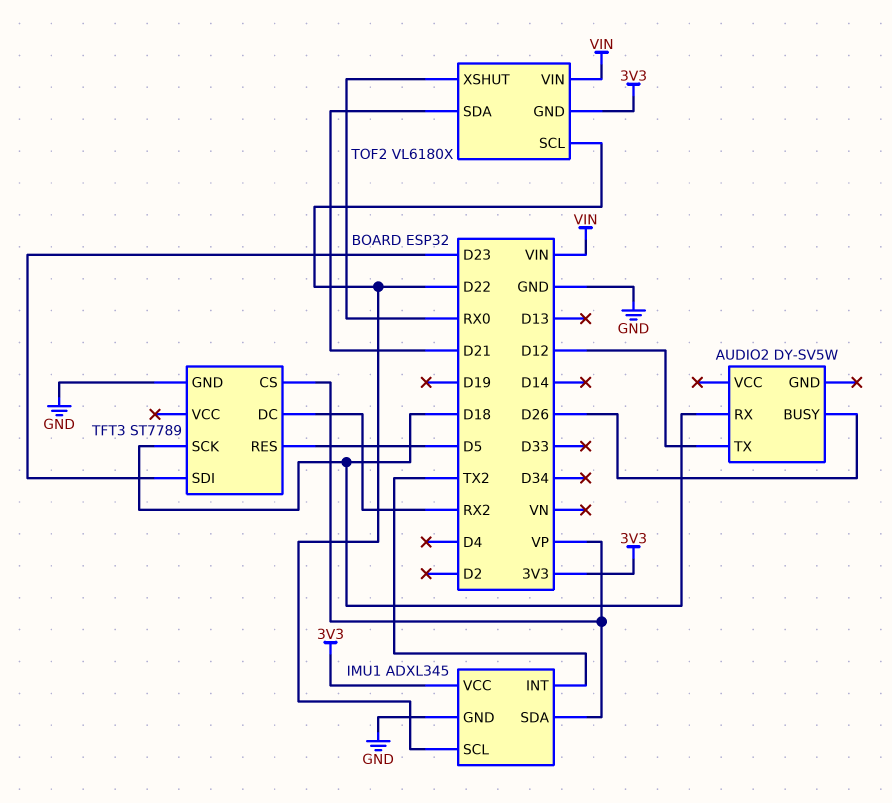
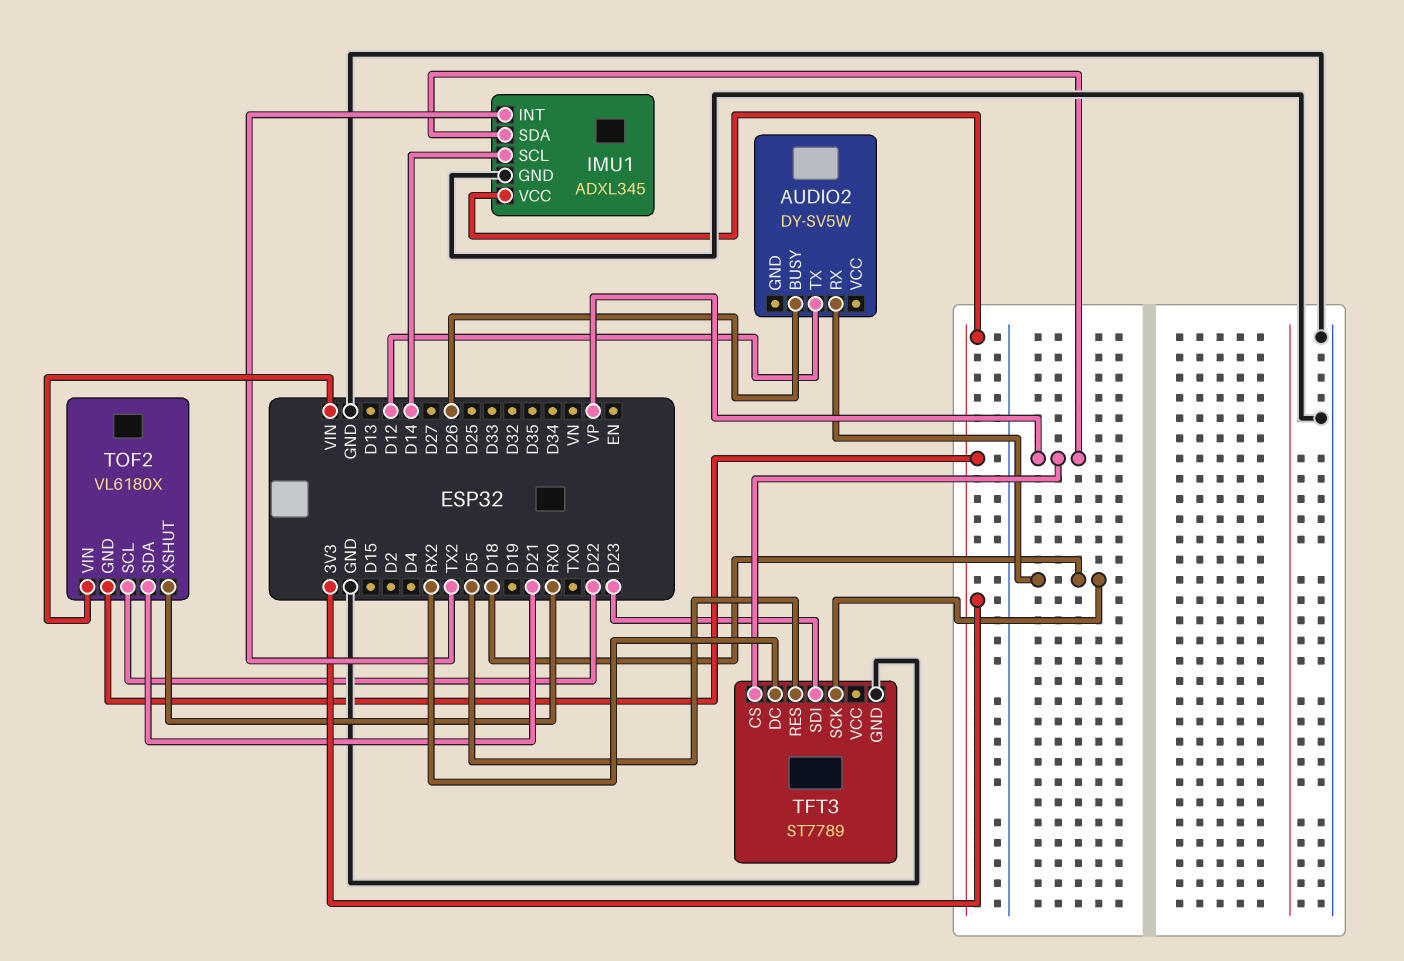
IMU1 pin SCL: D22 -> D14

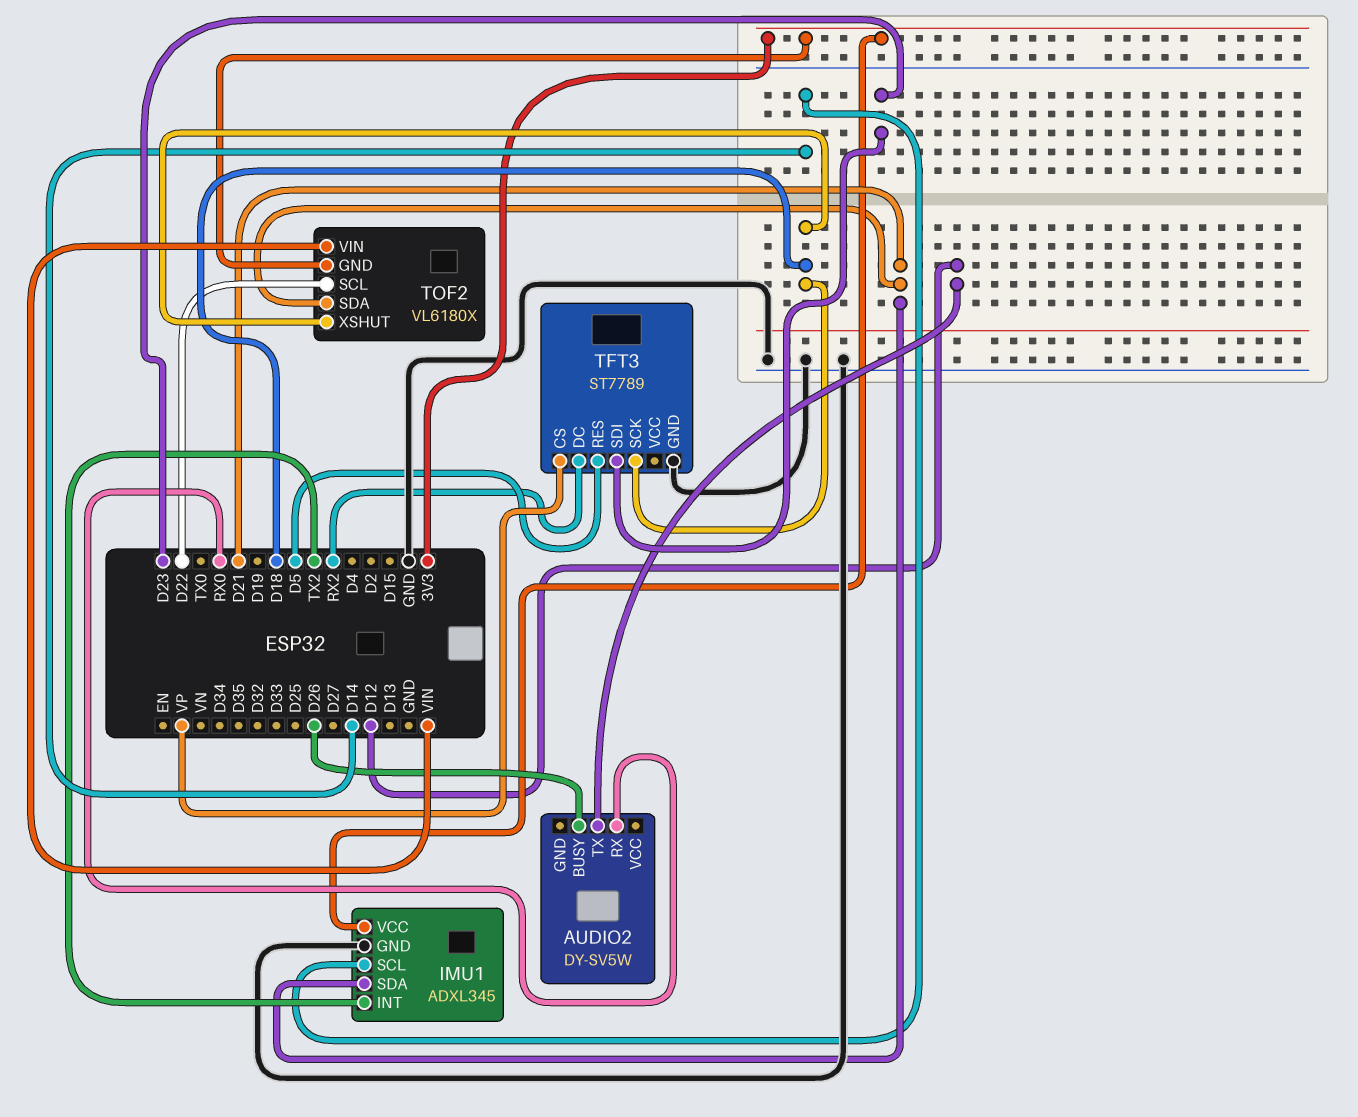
AUDIO2 pin RX: D18 -> RX0
IMU1 pin SDA: VP -> D21
TOF2 pin XSHUT: RX0 -> D18

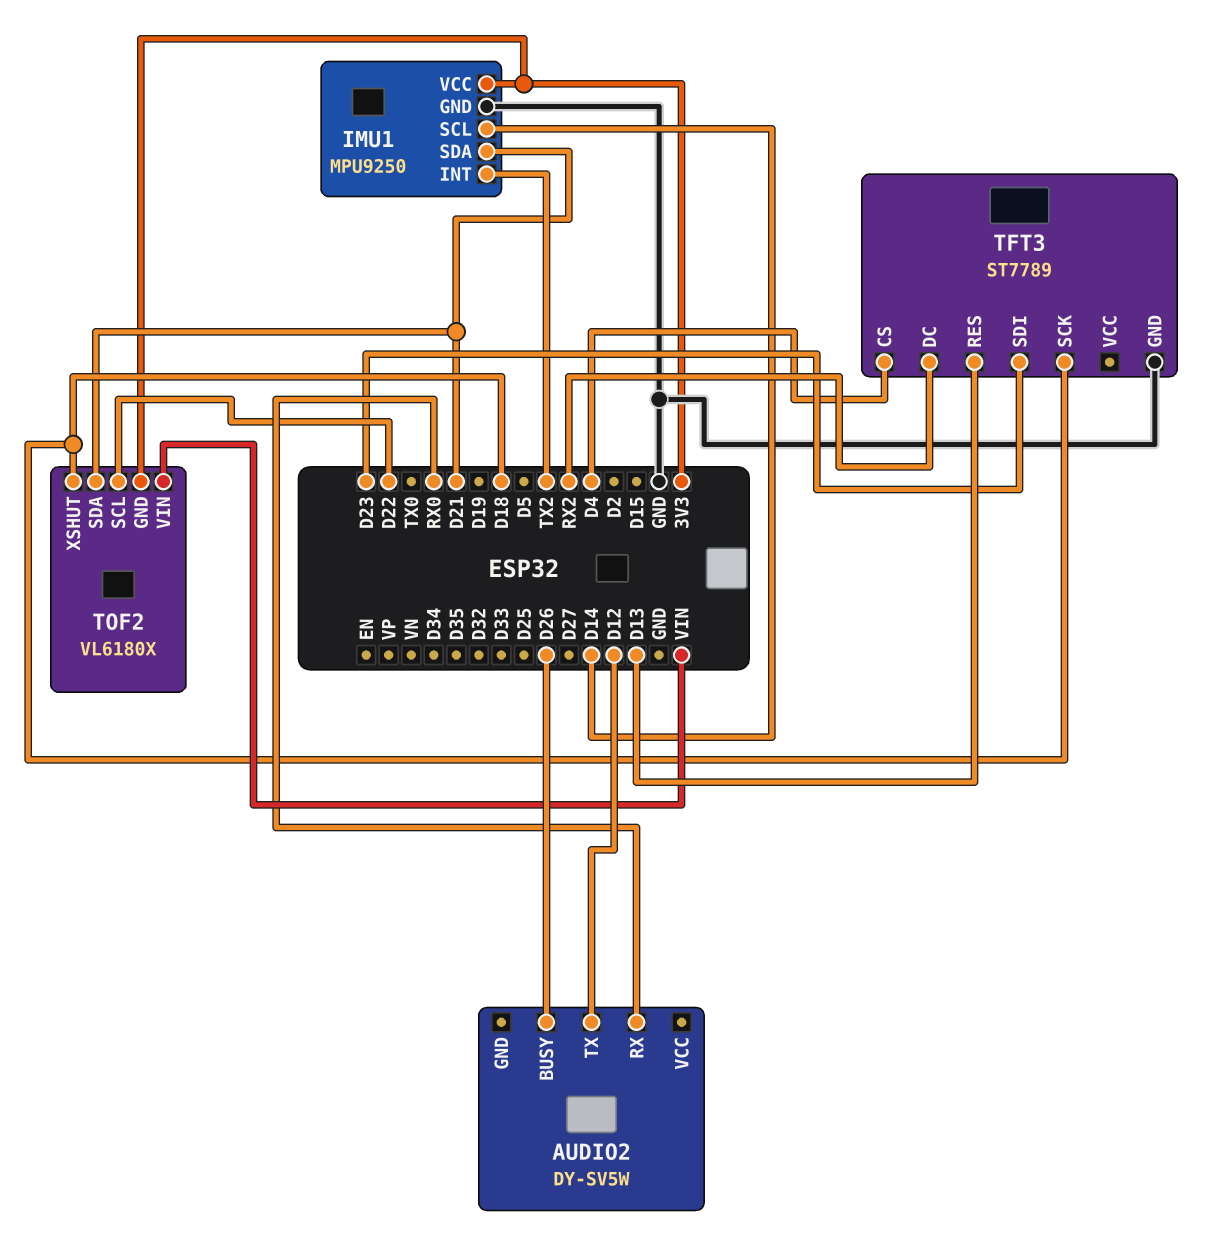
IMU1: ADXL345 -> MPU9250
TFT3 pin CS: VP -> D4
TFT3 pin RES: D5 -> D13

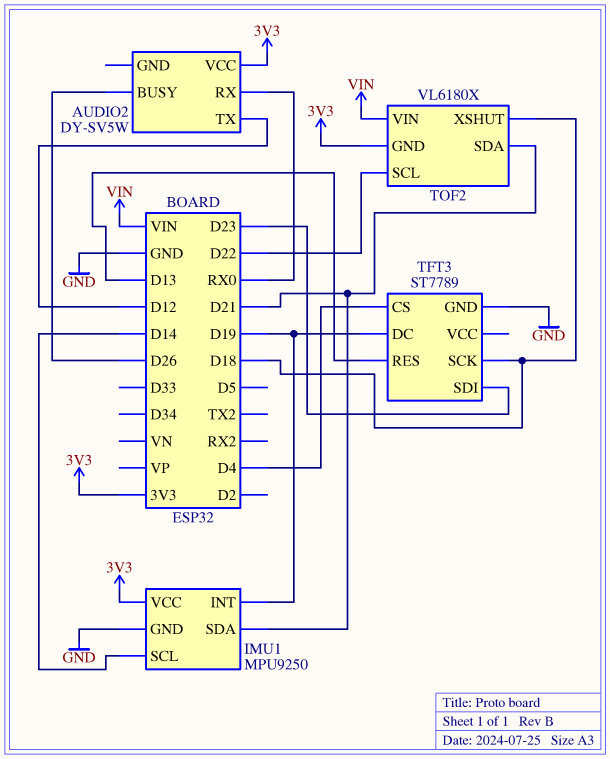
AUDIO2 pin VCC: none -> 3V3
IMU1 pin INT: TX2 -> D19
TFT3 pin DC: RX2 -> D19

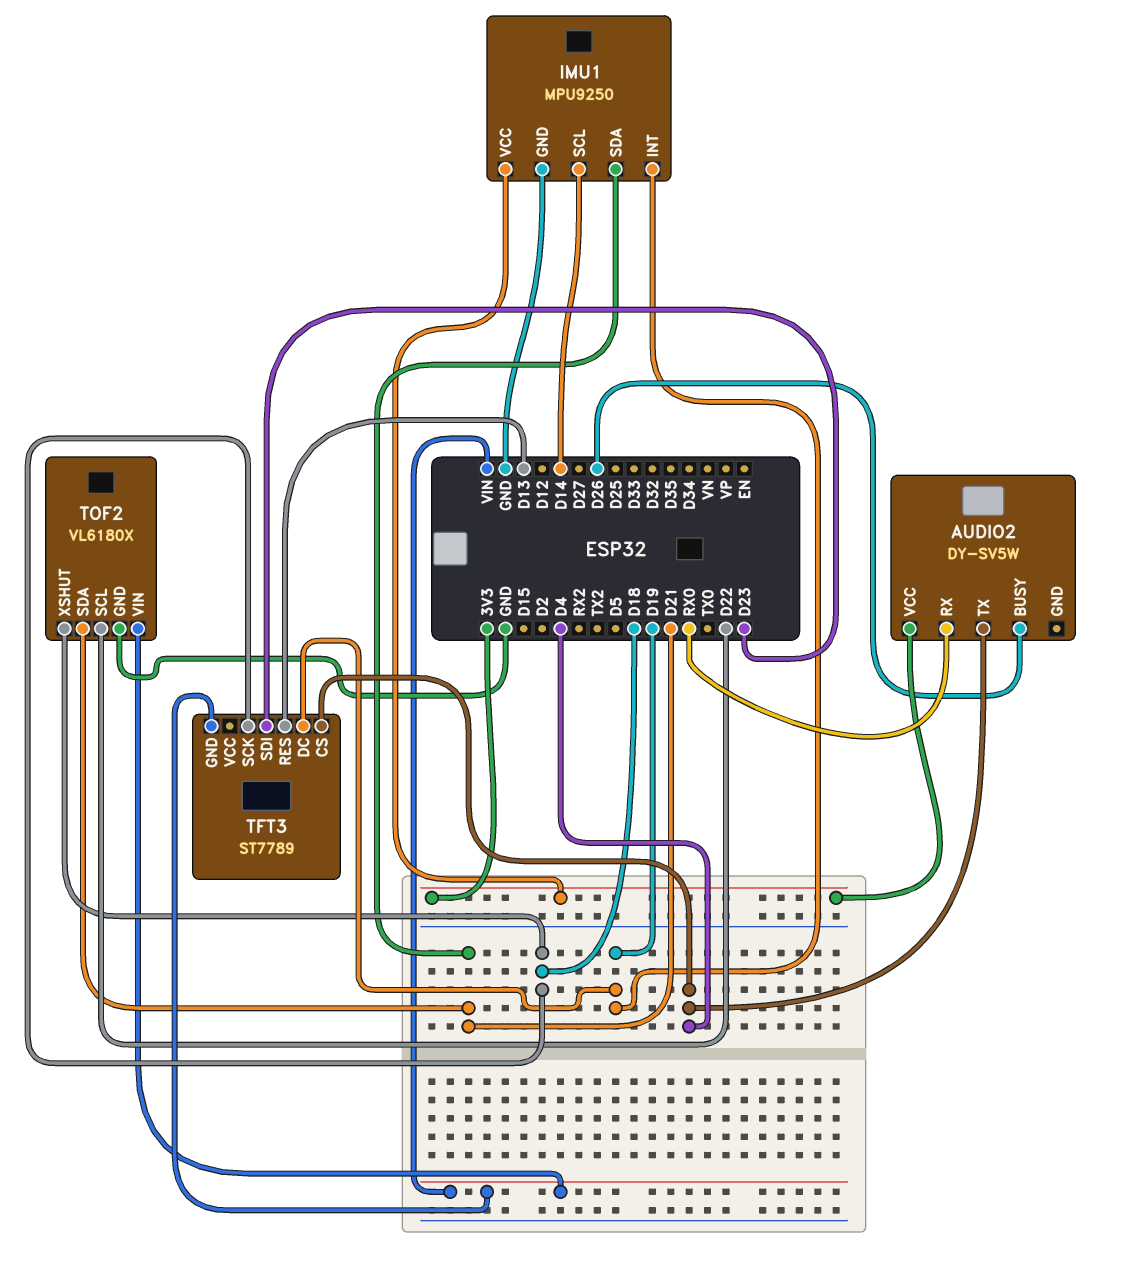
AUDIO2 pin TX: D12 -> D4
TFT3 pin GND: GND -> VIN
TOF2 pin GND: 3V3 -> GND

